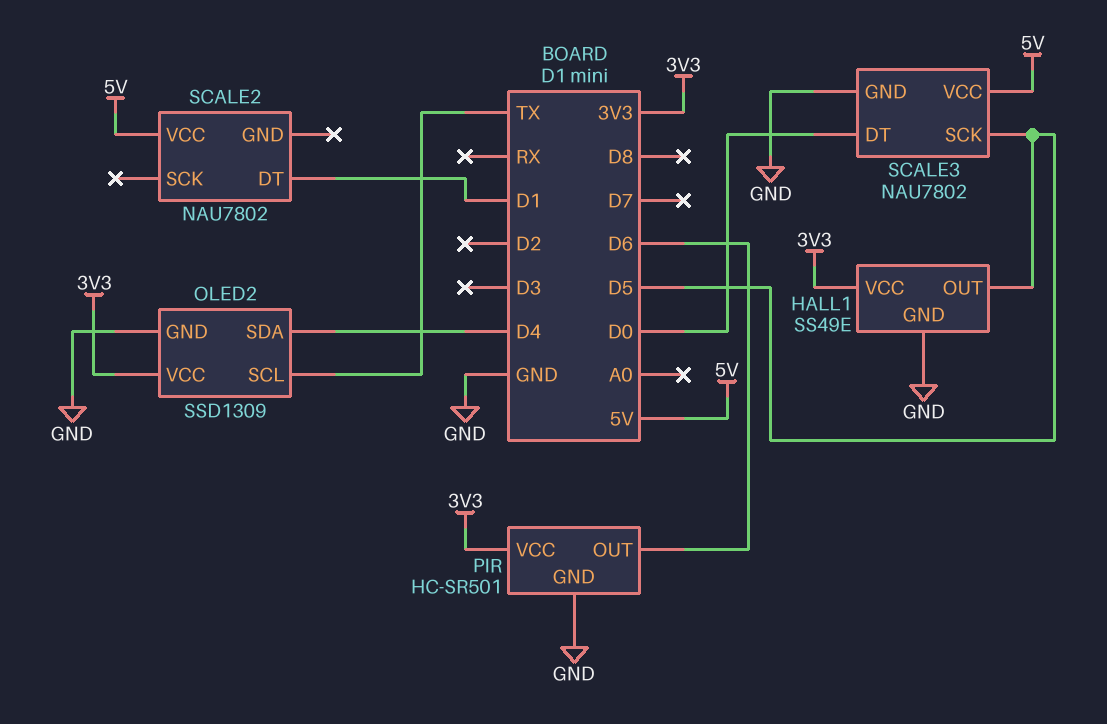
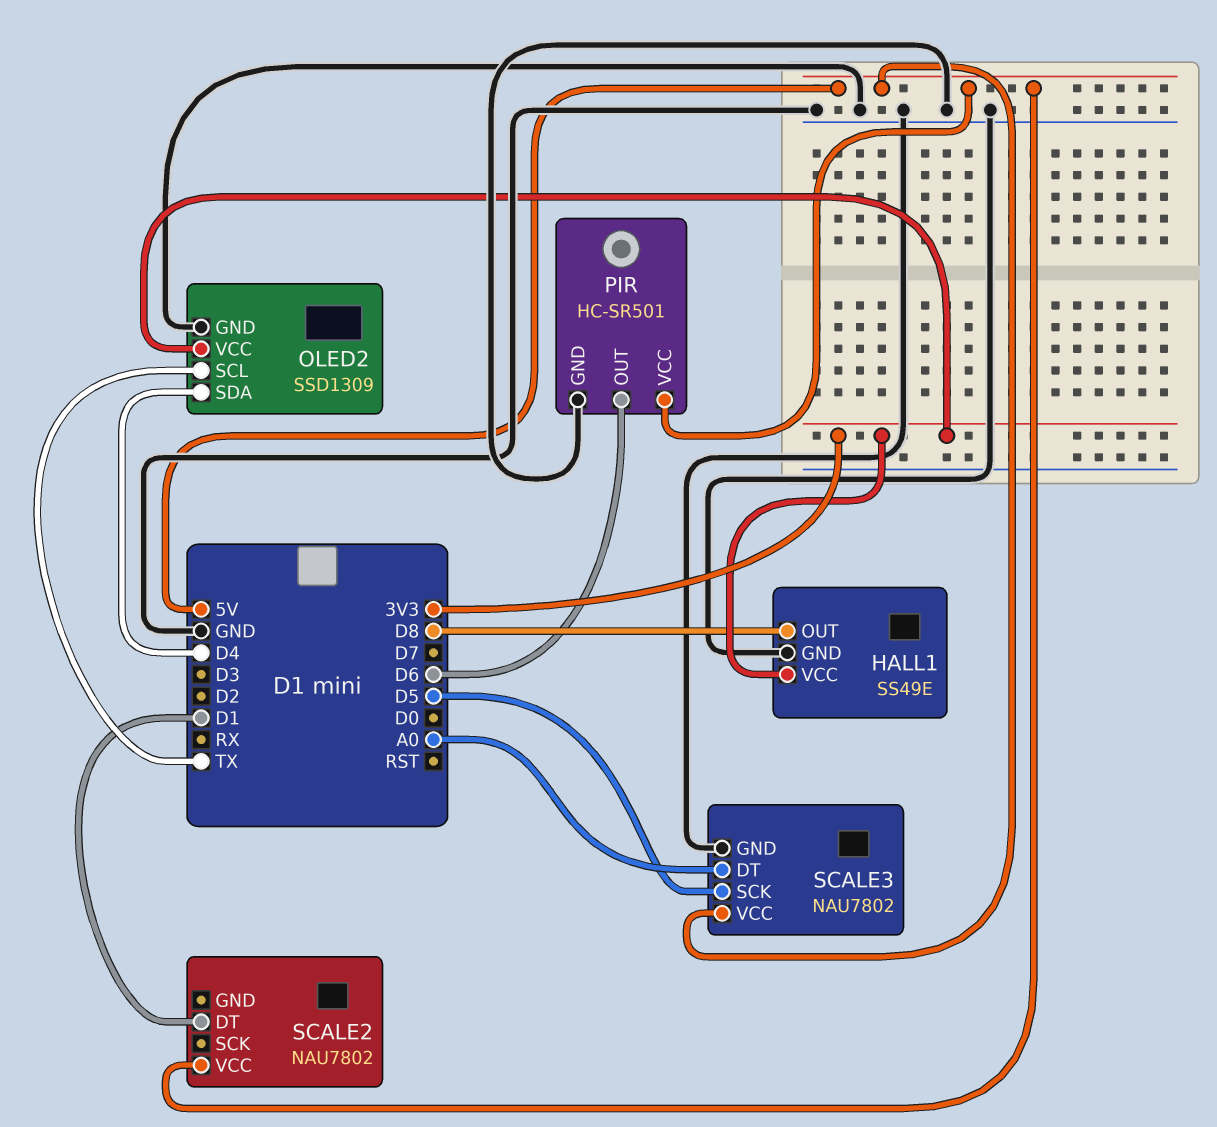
HALL1 pin OUT: D5 -> D8
PIR pin VCC: 3V3 -> 5V
SCALE3 pin DT: D0 -> A0

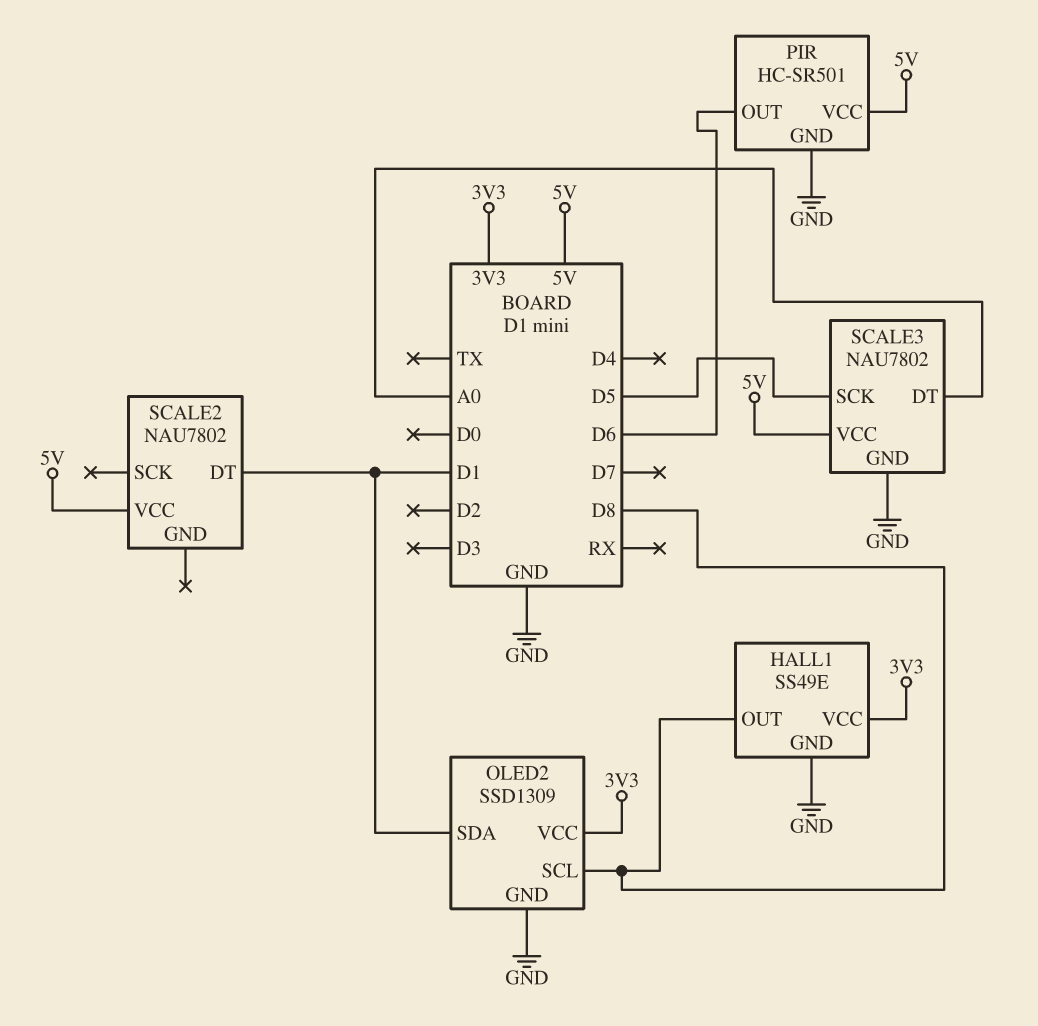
OLED2 pin SCL: TX -> D8
OLED2 pin SDA: D4 -> D1

